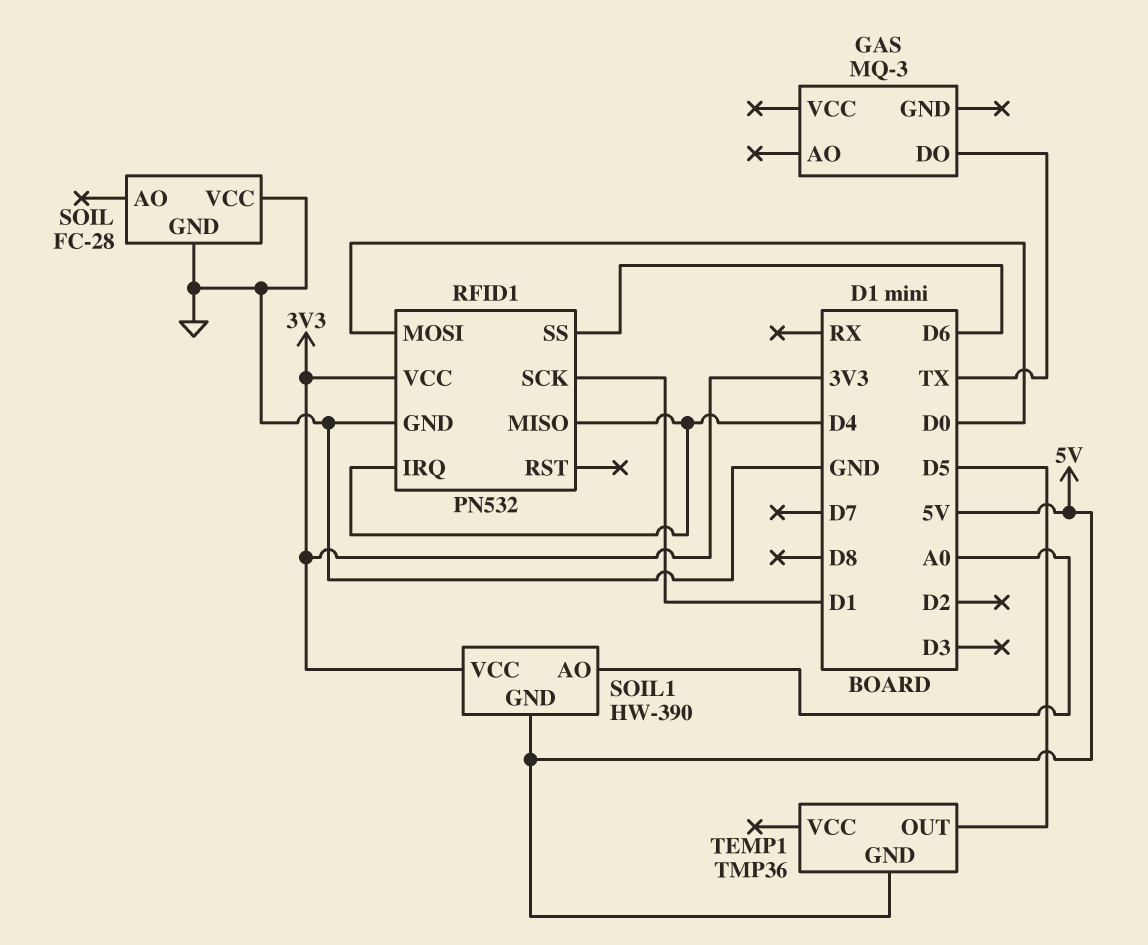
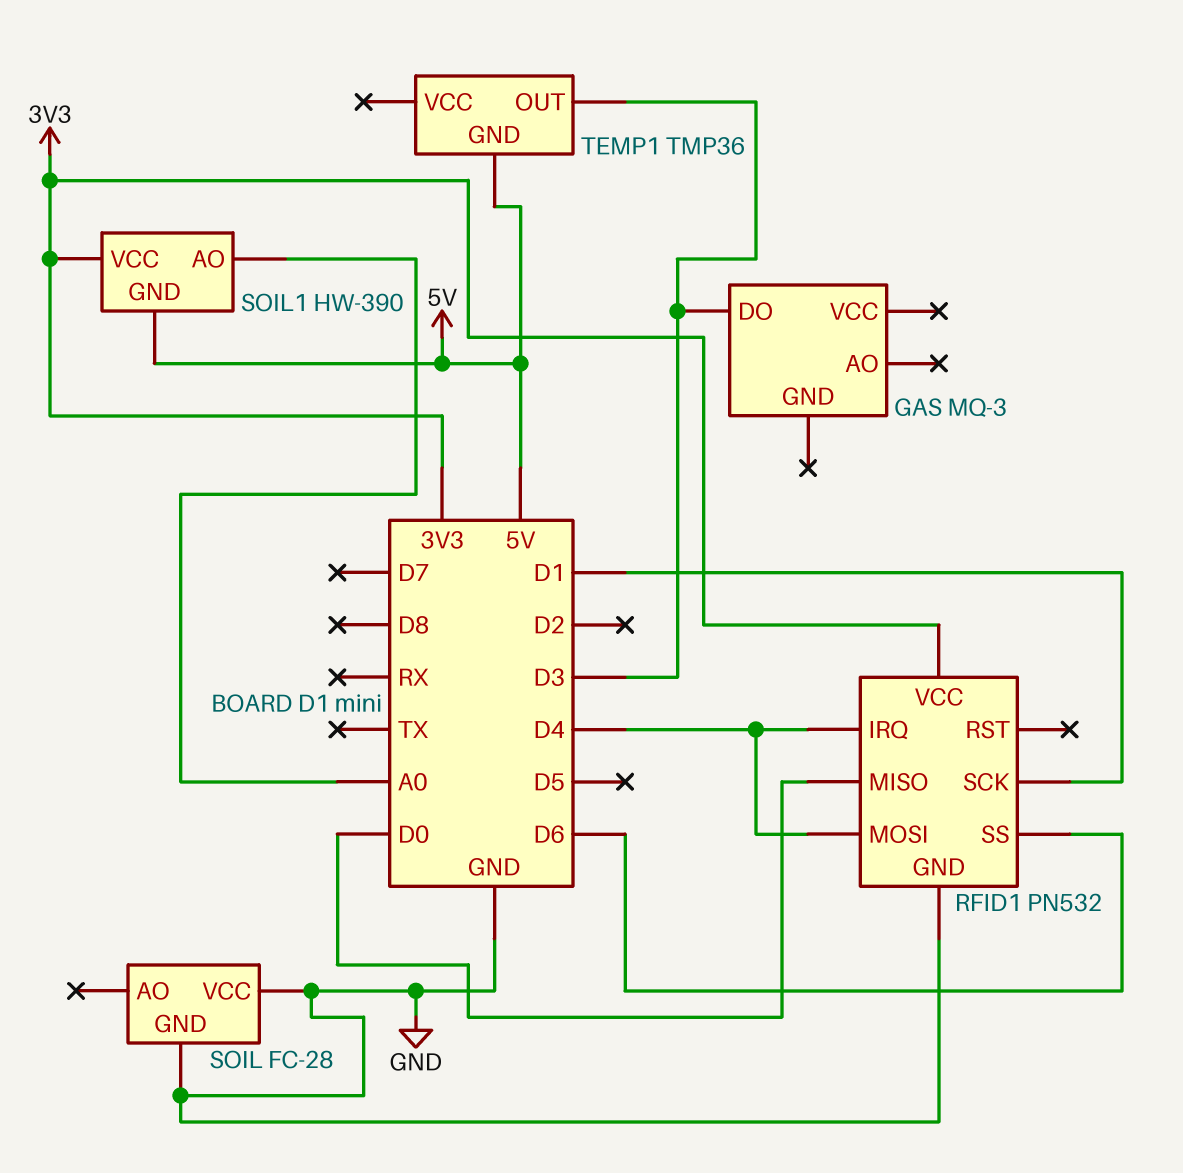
GAS pin DO: TX -> D3
RFID1 pin MISO: D4 -> D0
RFID1 pin MOSI: D0 -> D4
TEMP1 pin OUT: D5 -> D3

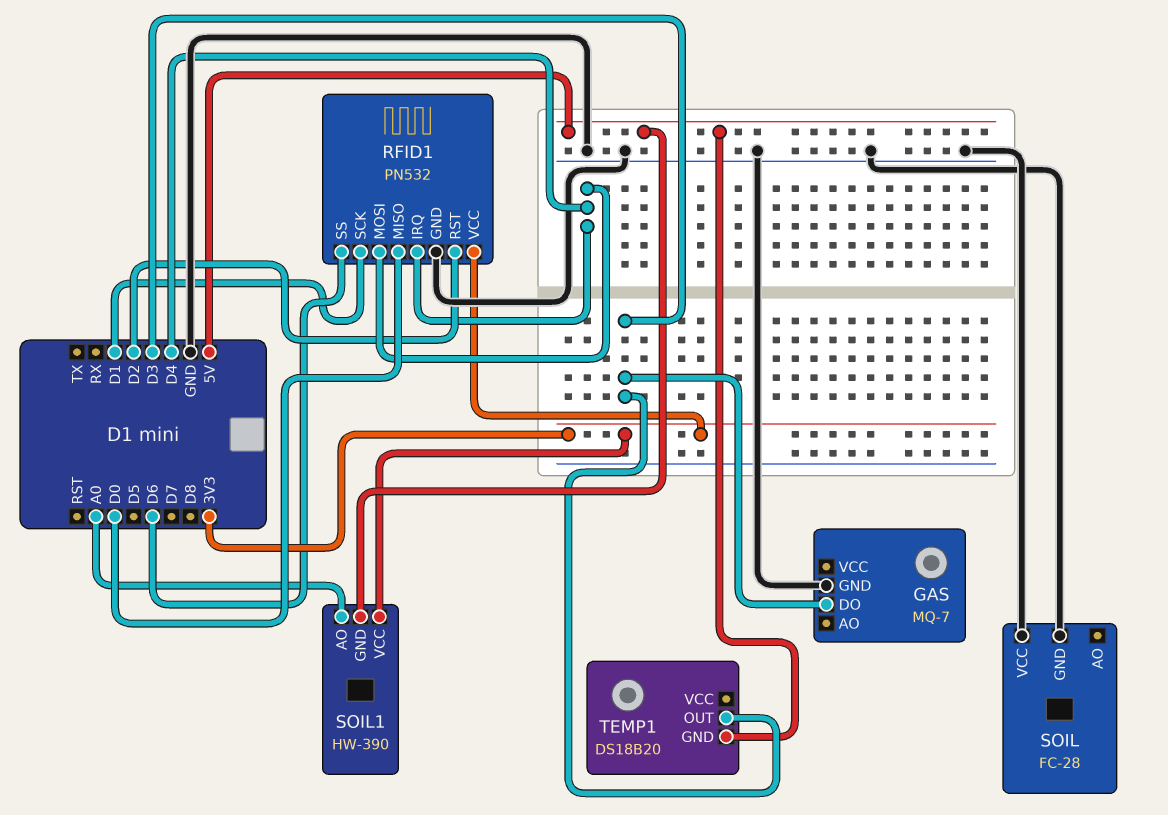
GAS: MQ-3 -> MQ-7
GAS pin GND: none -> GND
RFID1 pin RST: none -> D2
TEMP1: TMP36 -> DS18B20

